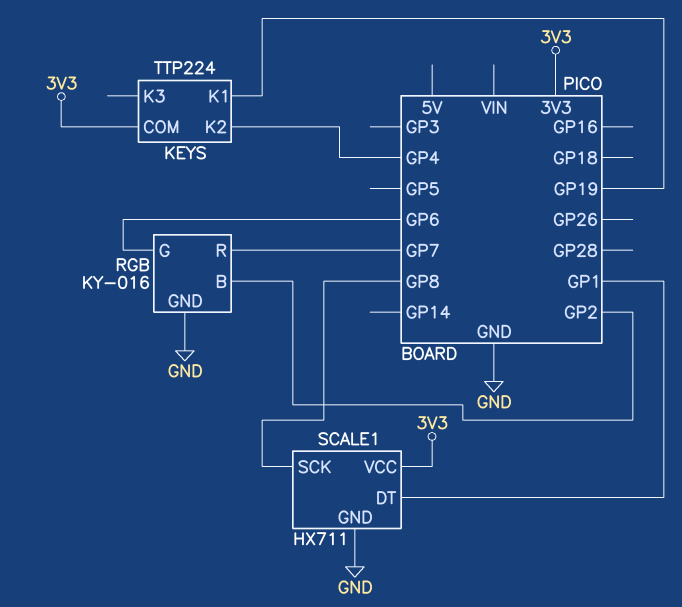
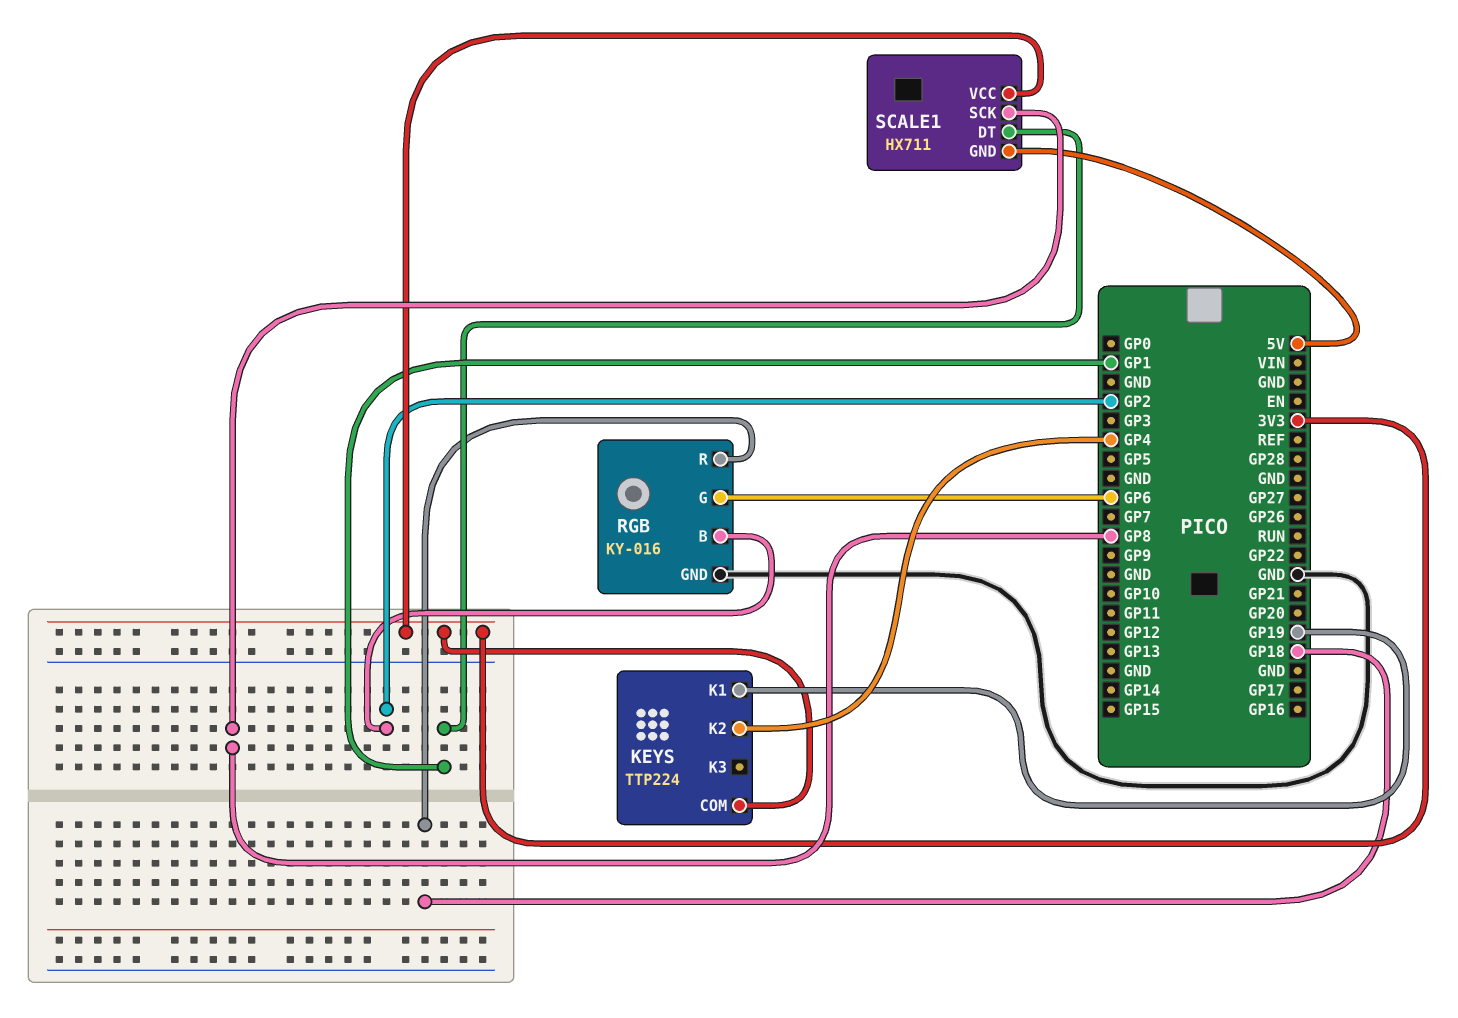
RGB pin R: GP7 -> GP18
SCALE1 pin GND: GND -> 5V

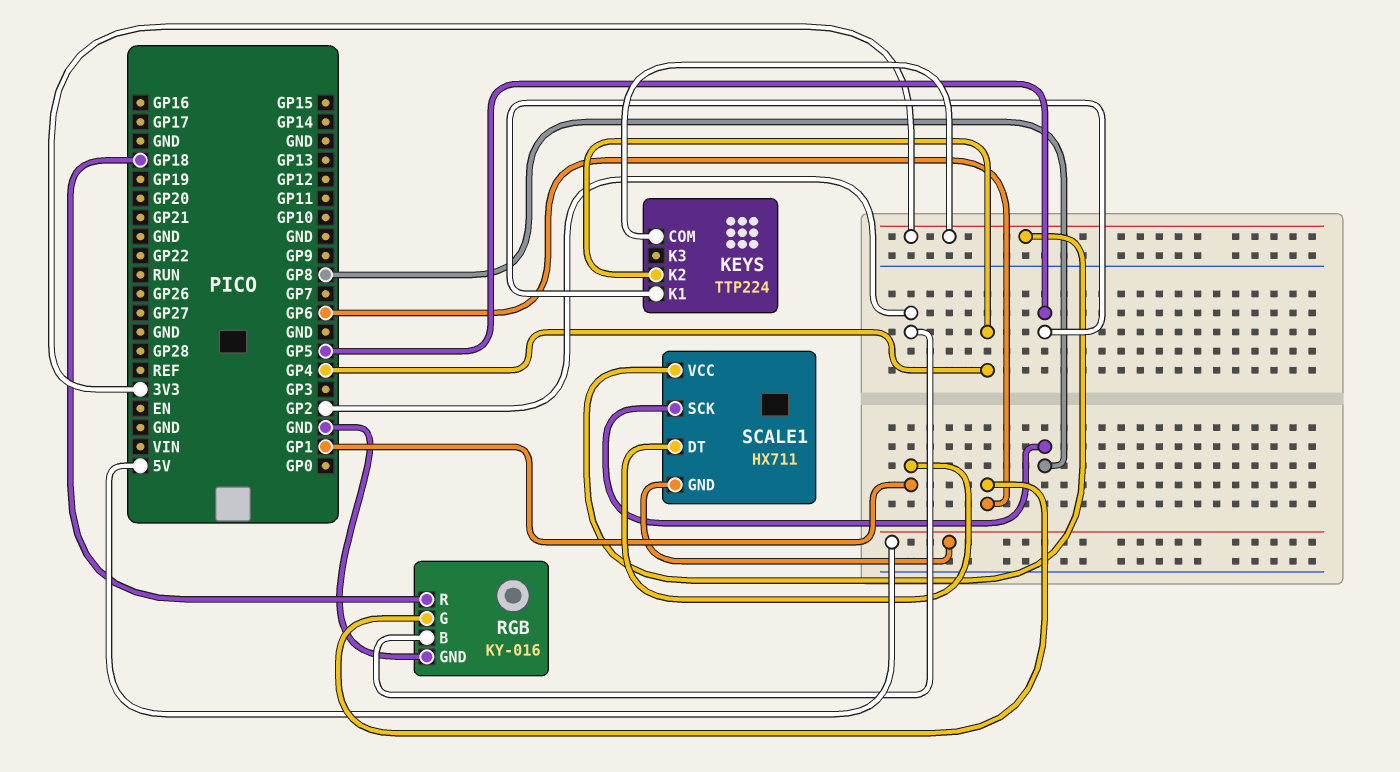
KEYS pin K1: GP19 -> GP5

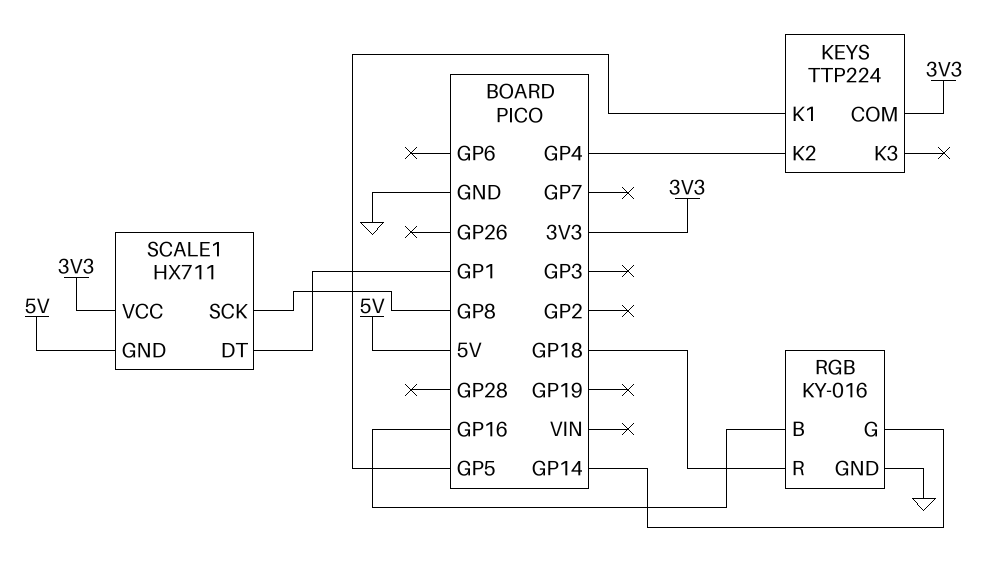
RGB pin B: GP2 -> GP16
RGB pin G: GP6 -> GP14

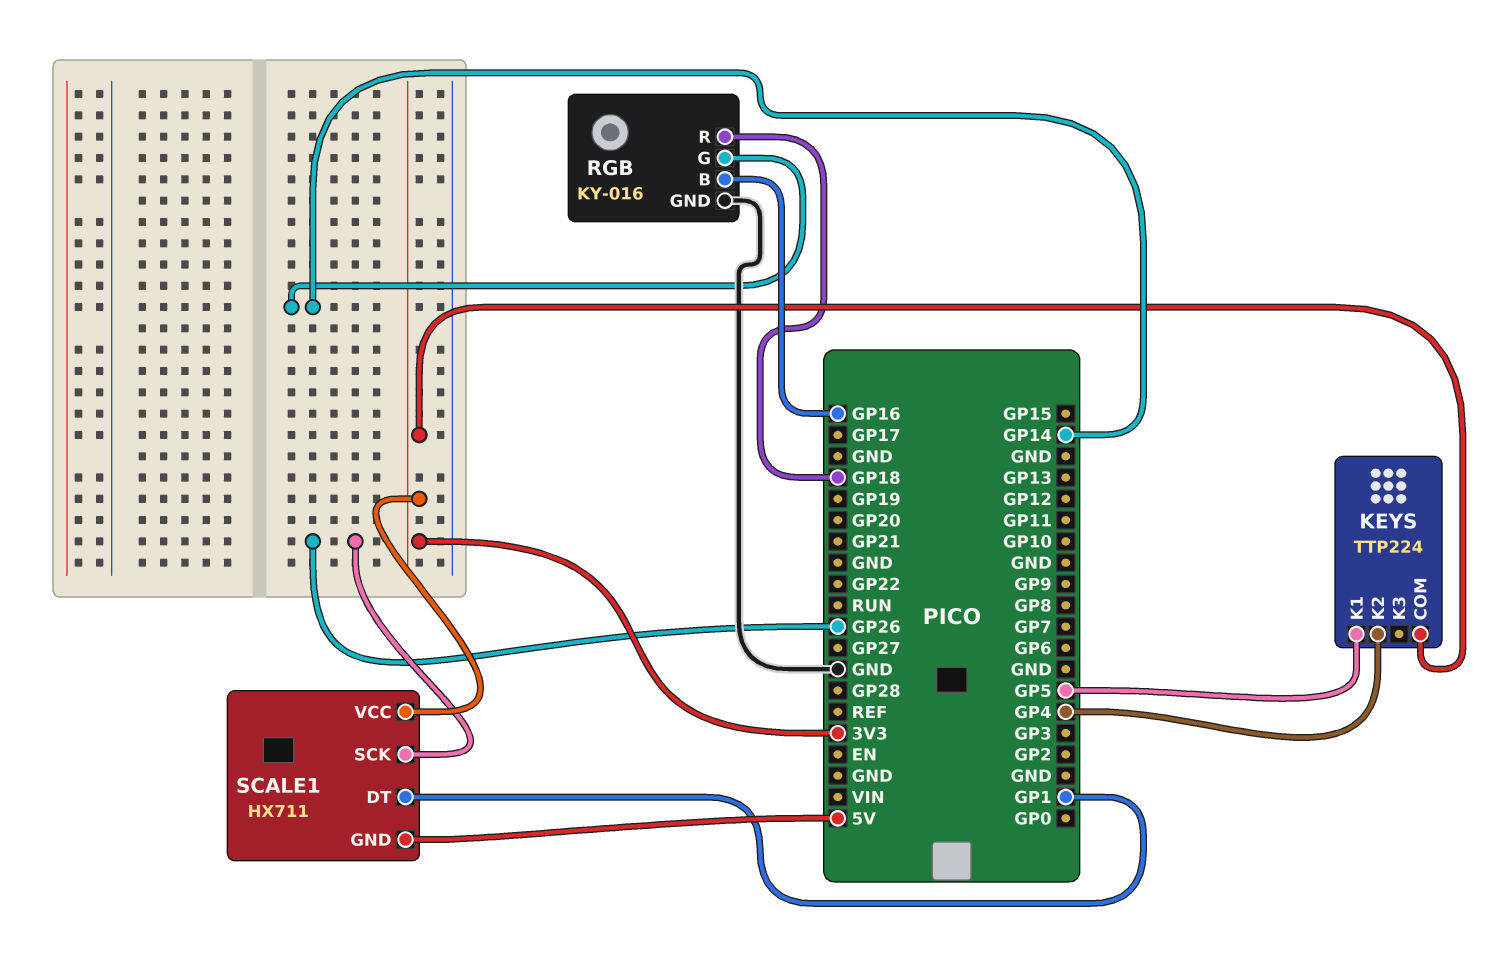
SCALE1 pin SCK: GP8 -> GP26

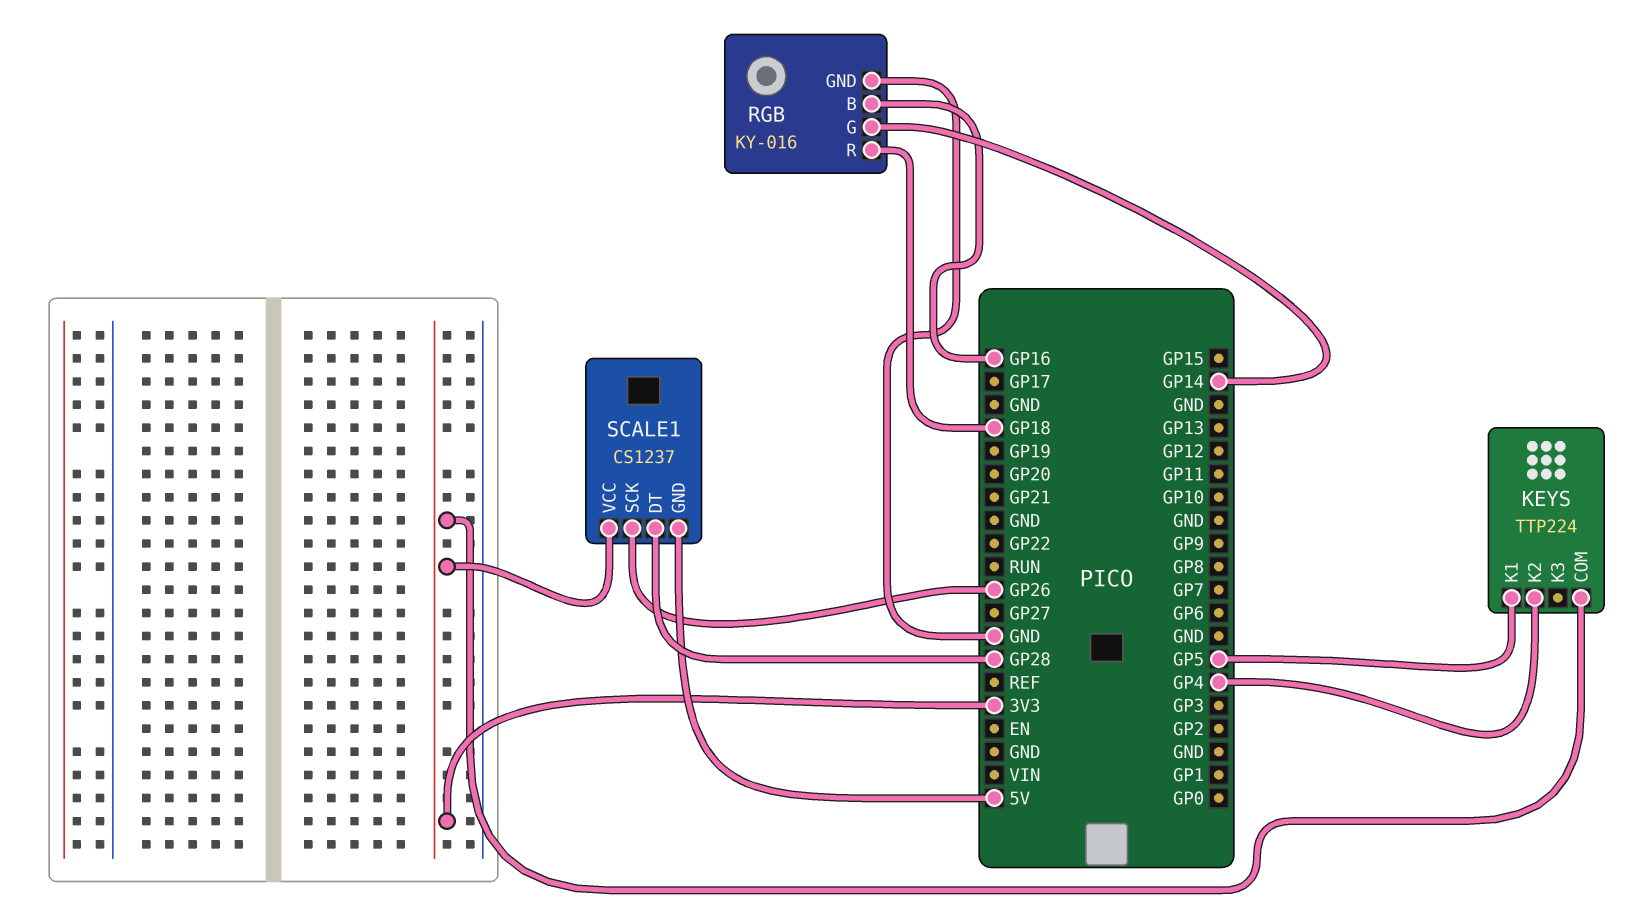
SCALE1: HX711 -> CS1237
SCALE1 pin DT: GP1 -> GP28

